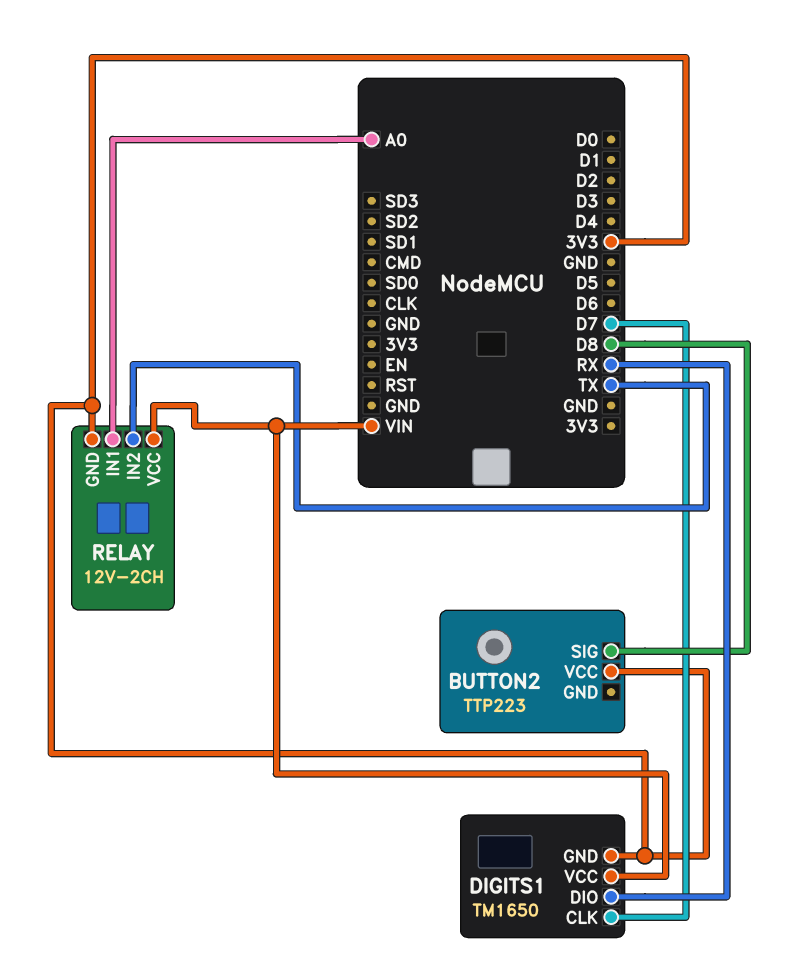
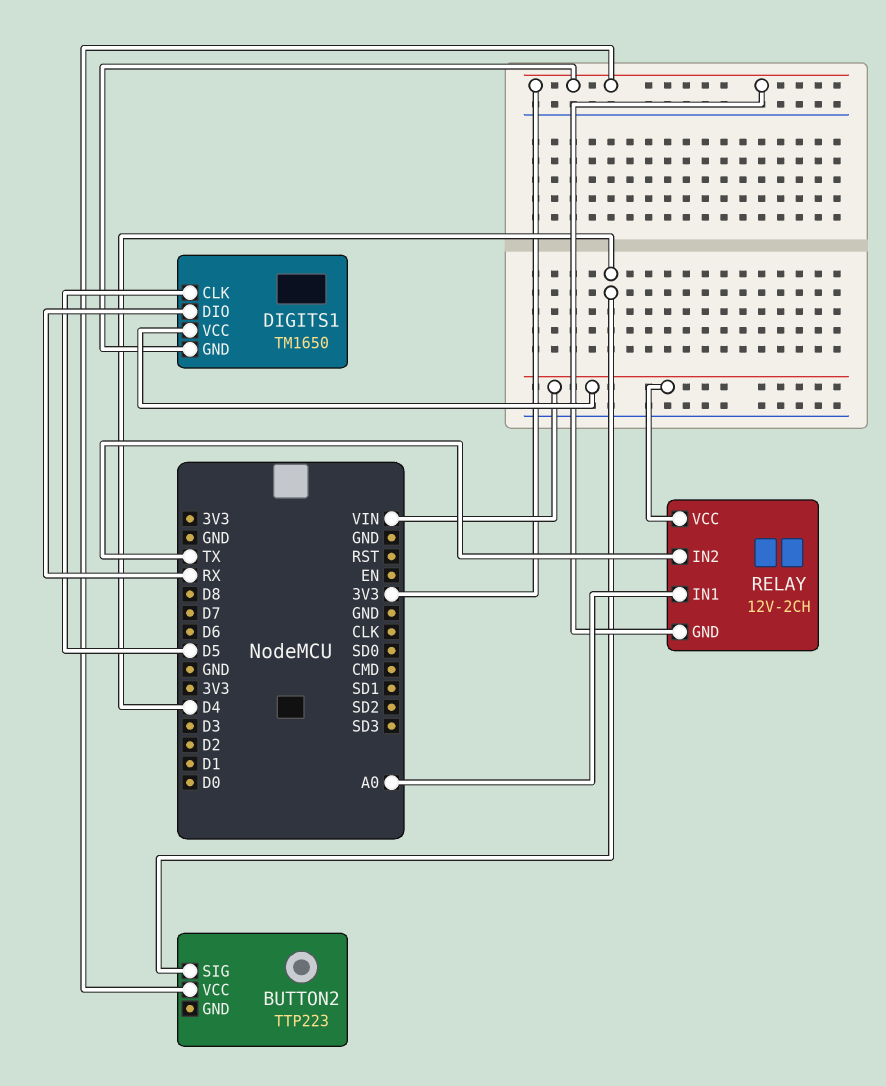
BUTTON2 pin SIG: D8 -> D4
DIGITS1 pin CLK: D7 -> D5

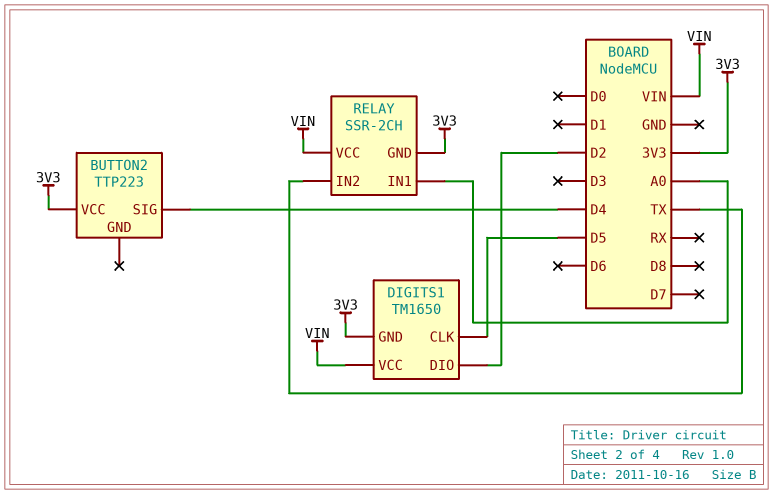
DIGITS1 pin DIO: RX -> D2
RELAY: 12V-2CH -> SSR-2CH

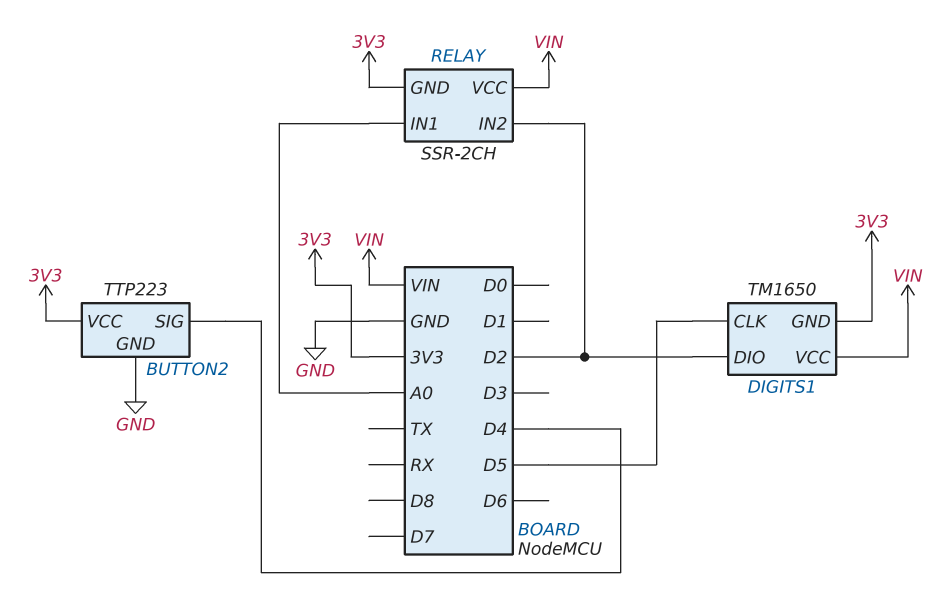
BUTTON2 pin GND: none -> GND
RELAY pin IN2: TX -> D2

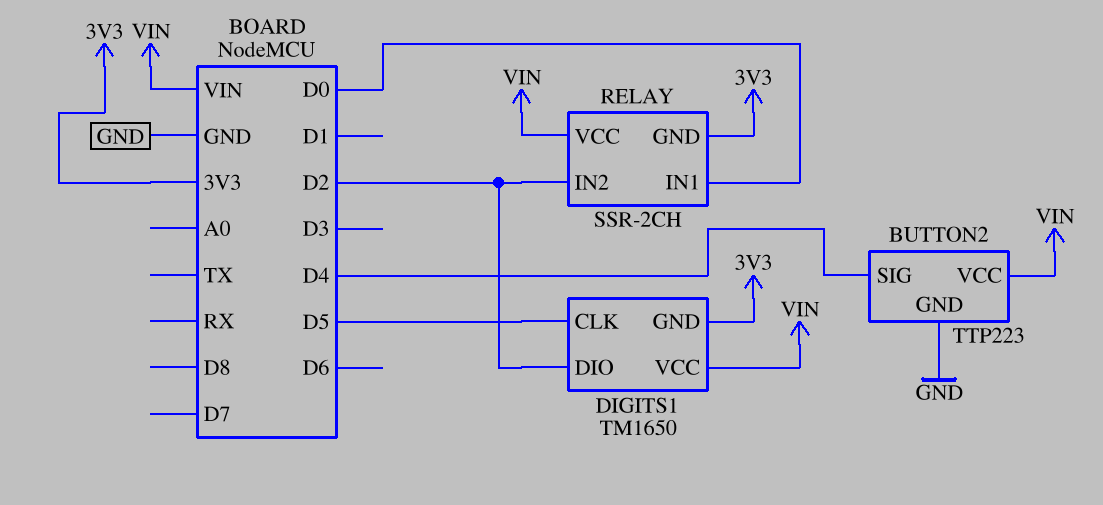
BUTTON2 pin VCC: 3V3 -> VIN
RELAY pin IN1: A0 -> D0

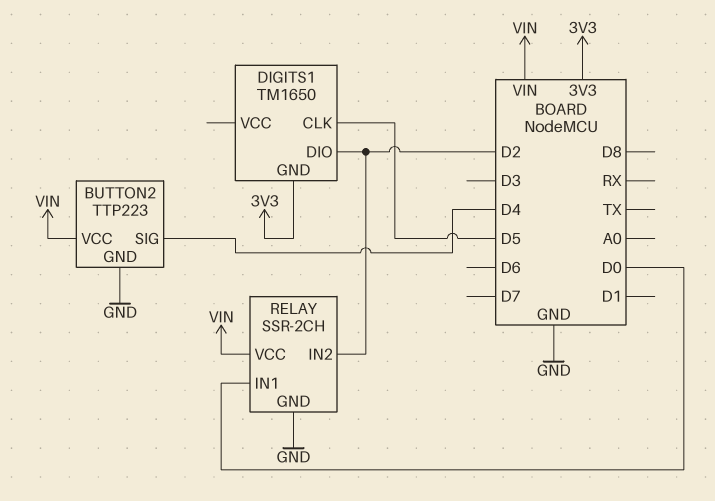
DIGITS1 pin VCC: VIN -> none
RELAY pin GND: 3V3 -> GND

